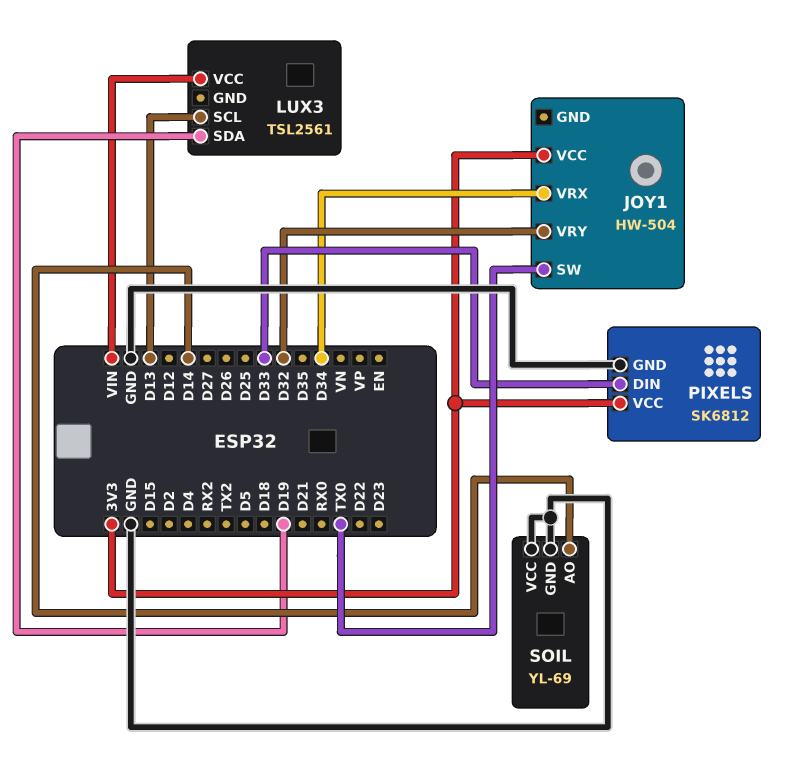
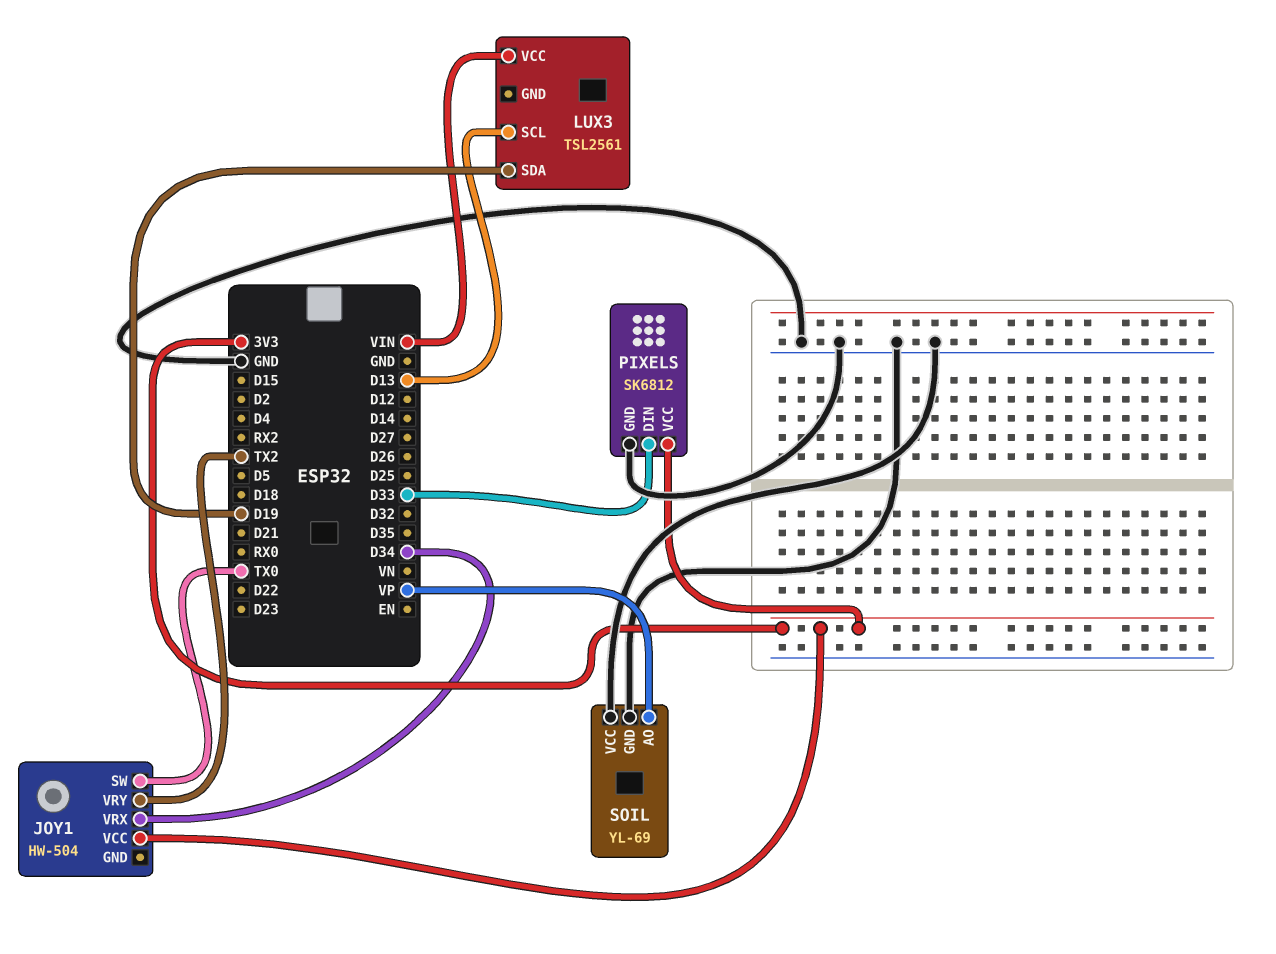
JOY1 pin VRY: D32 -> TX2
SOIL pin AO: D14 -> VP

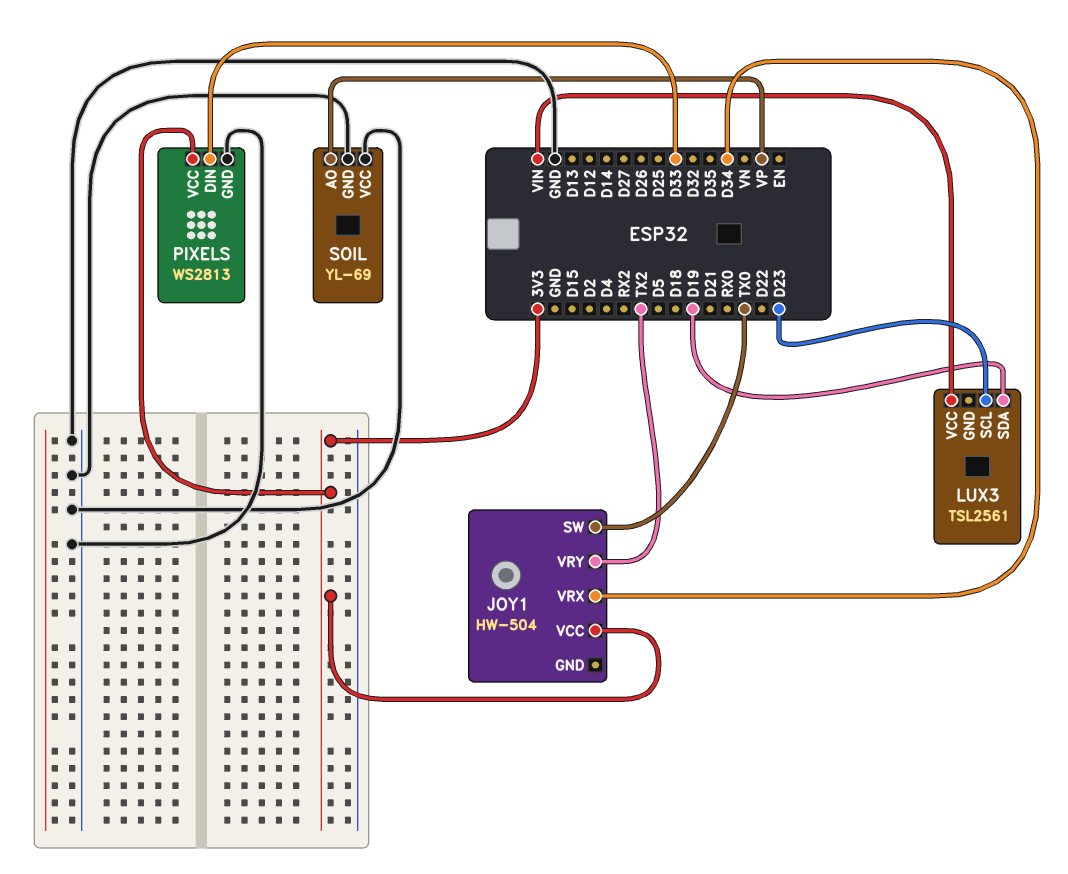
LUX3 pin SCL: D13 -> D23
PIXELS: SK6812 -> WS2813

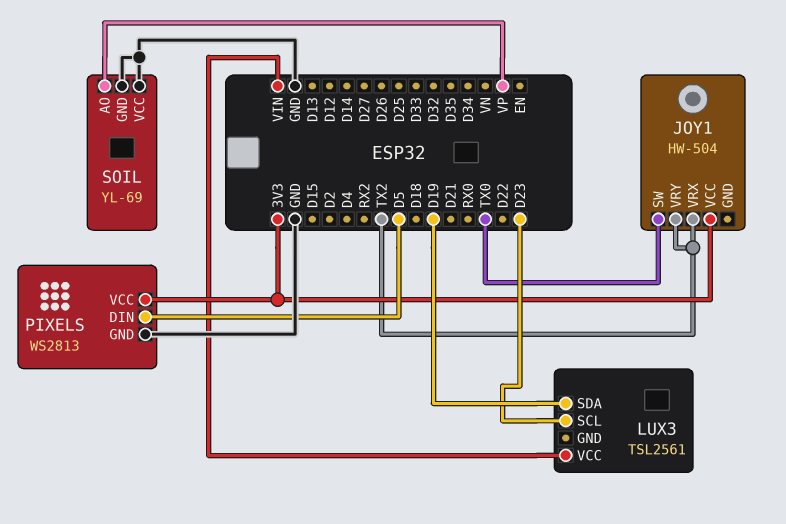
JOY1 pin VRX: D34 -> TX2
PIXELS pin DIN: D33 -> D5

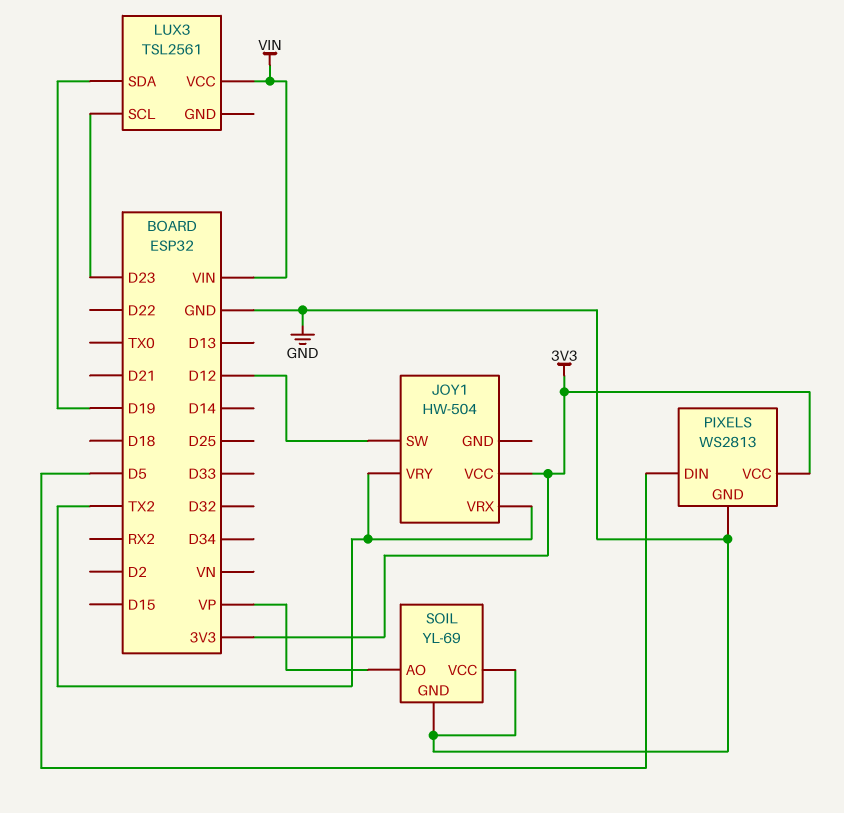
JOY1 pin SW: TX0 -> D12

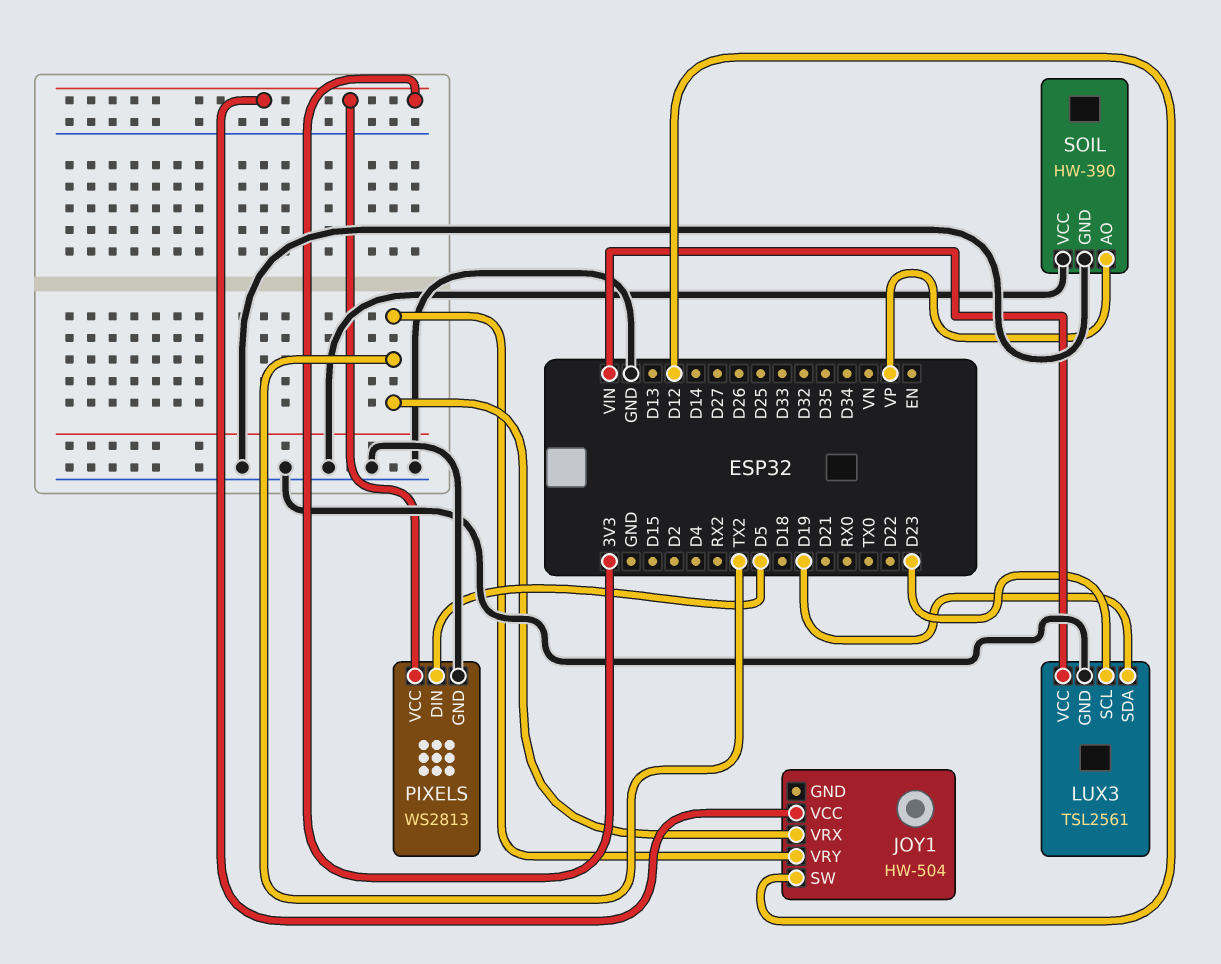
LUX3 pin GND: none -> GND
SOIL: YL-69 -> HW-390

